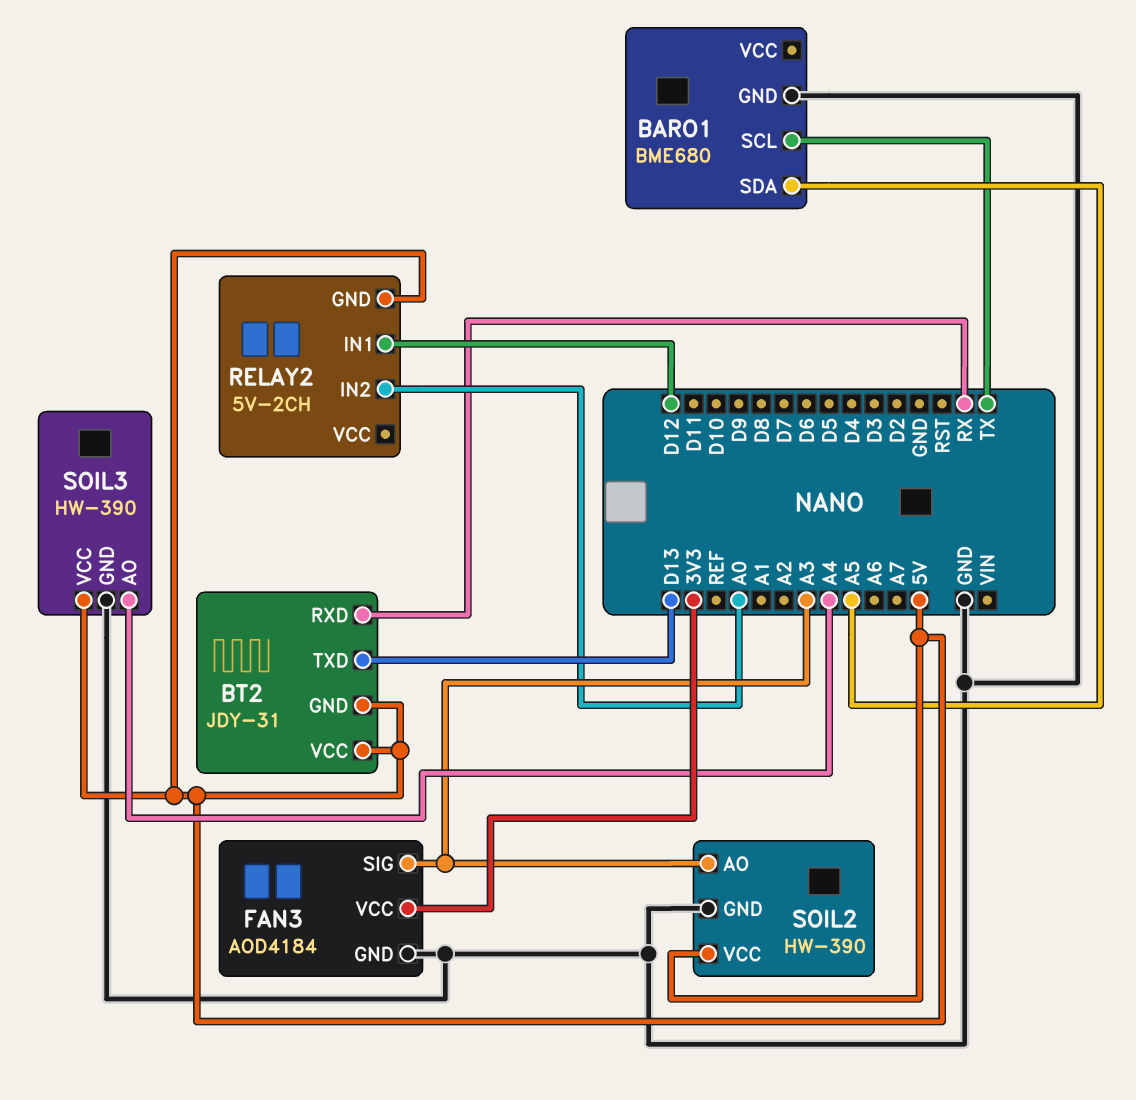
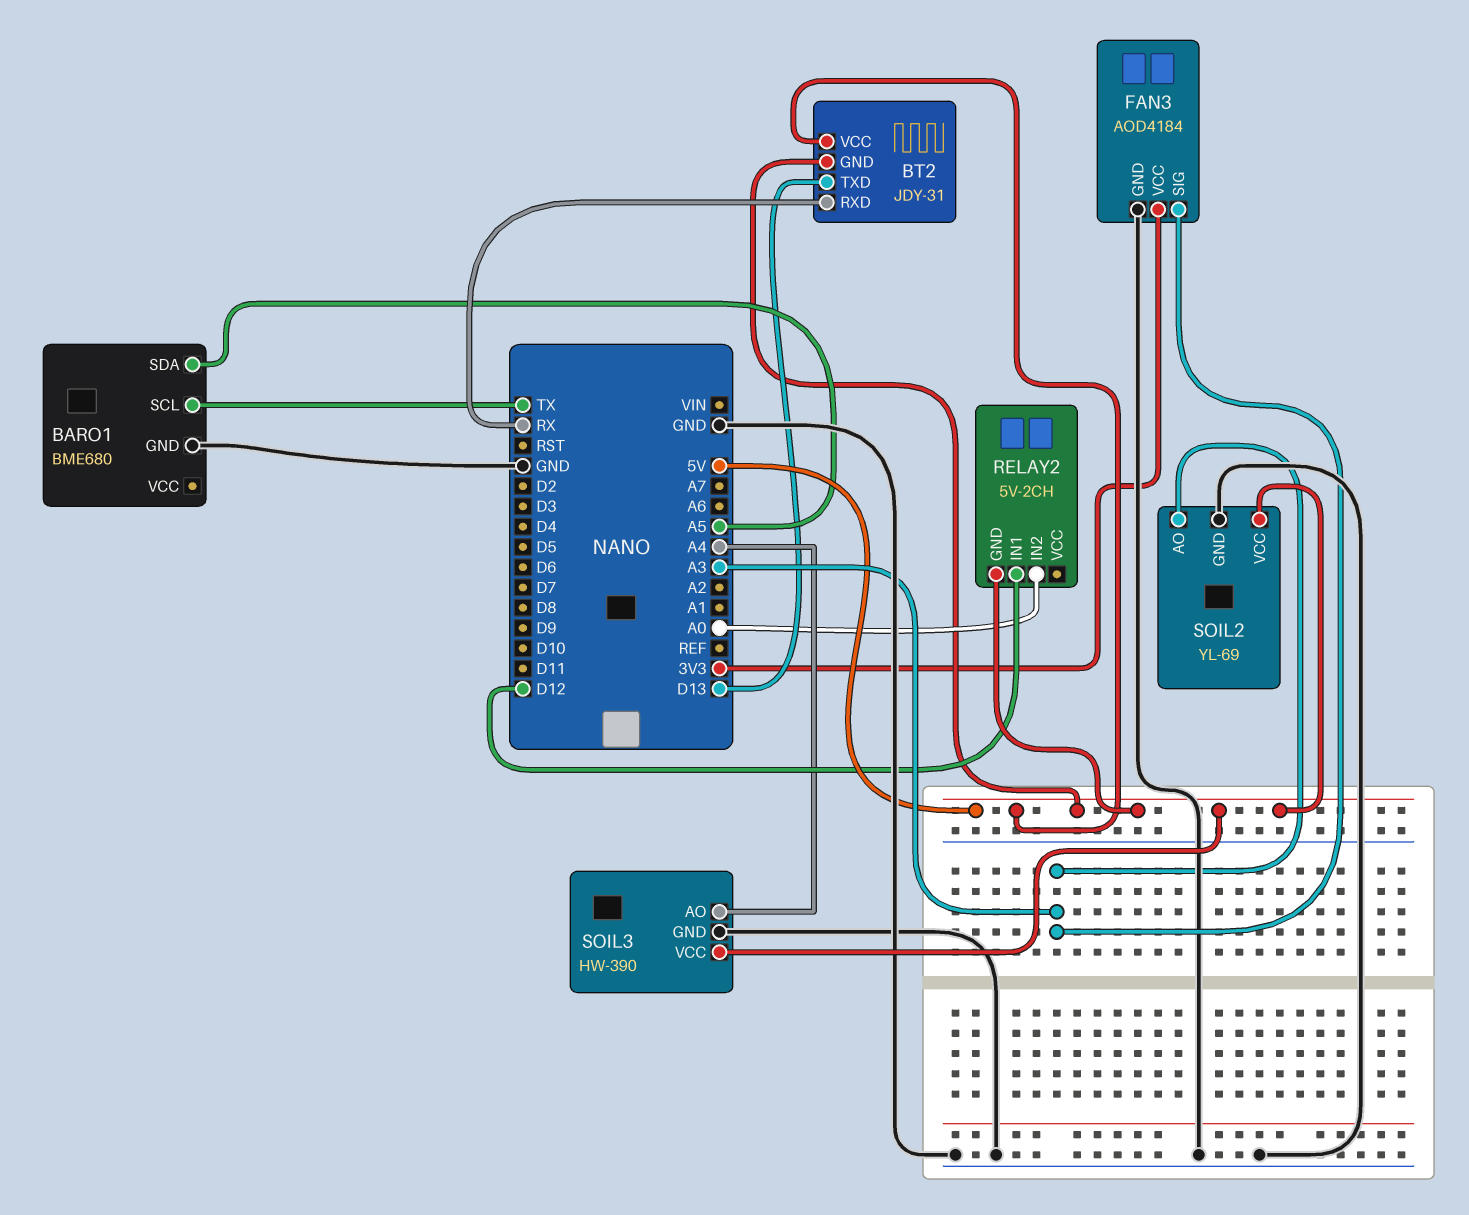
SOIL2: HW-390 -> YL-69

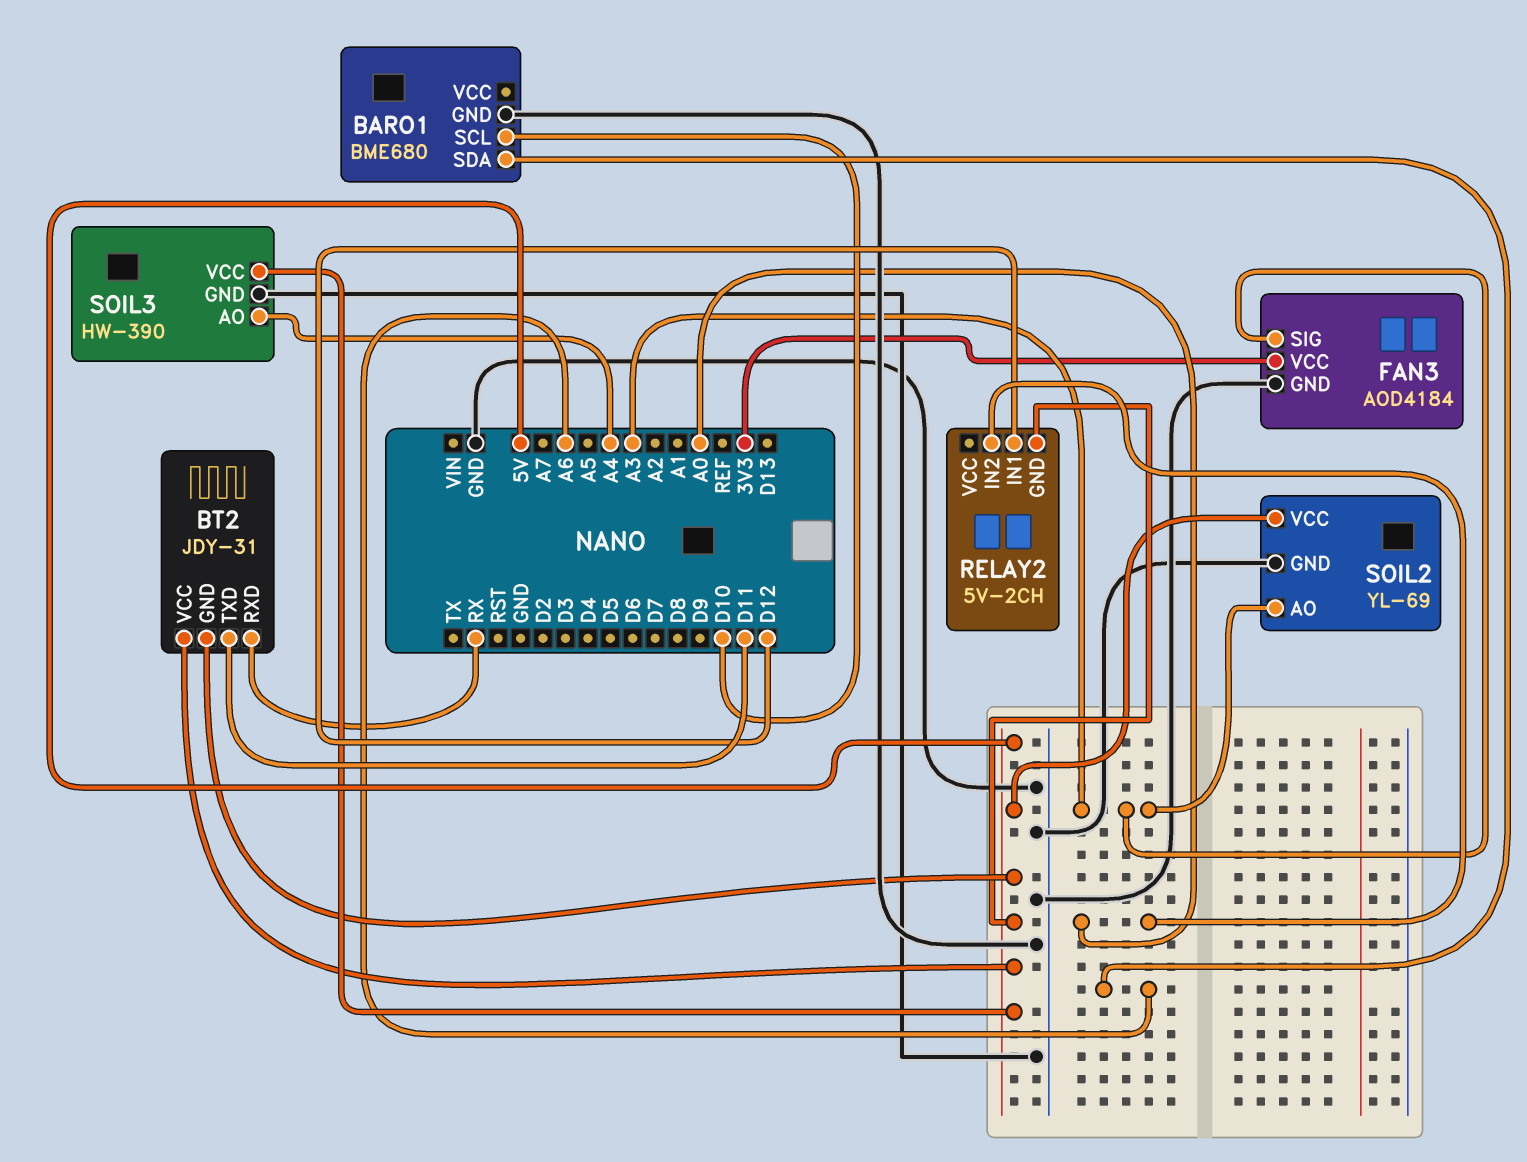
BARO1 pin SCL: TX -> D10
BARO1 pin SDA: A5 -> A6
BT2 pin TXD: D13 -> D11

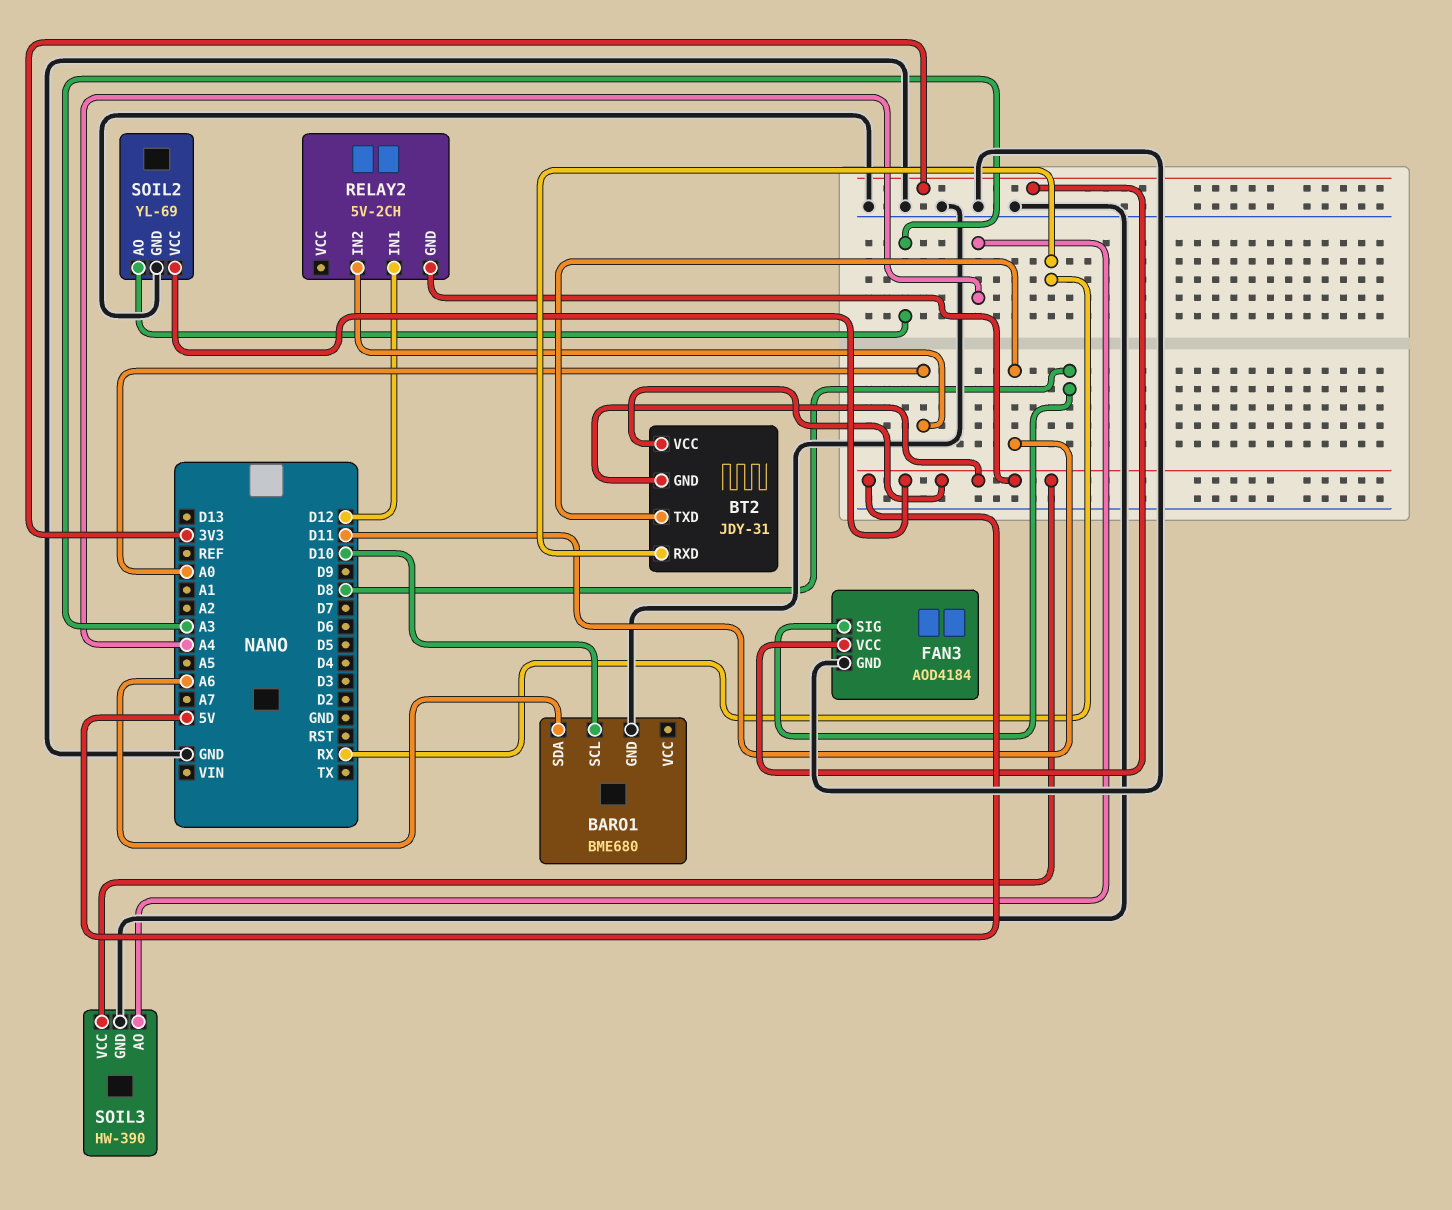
FAN3 pin SIG: A3 -> D8

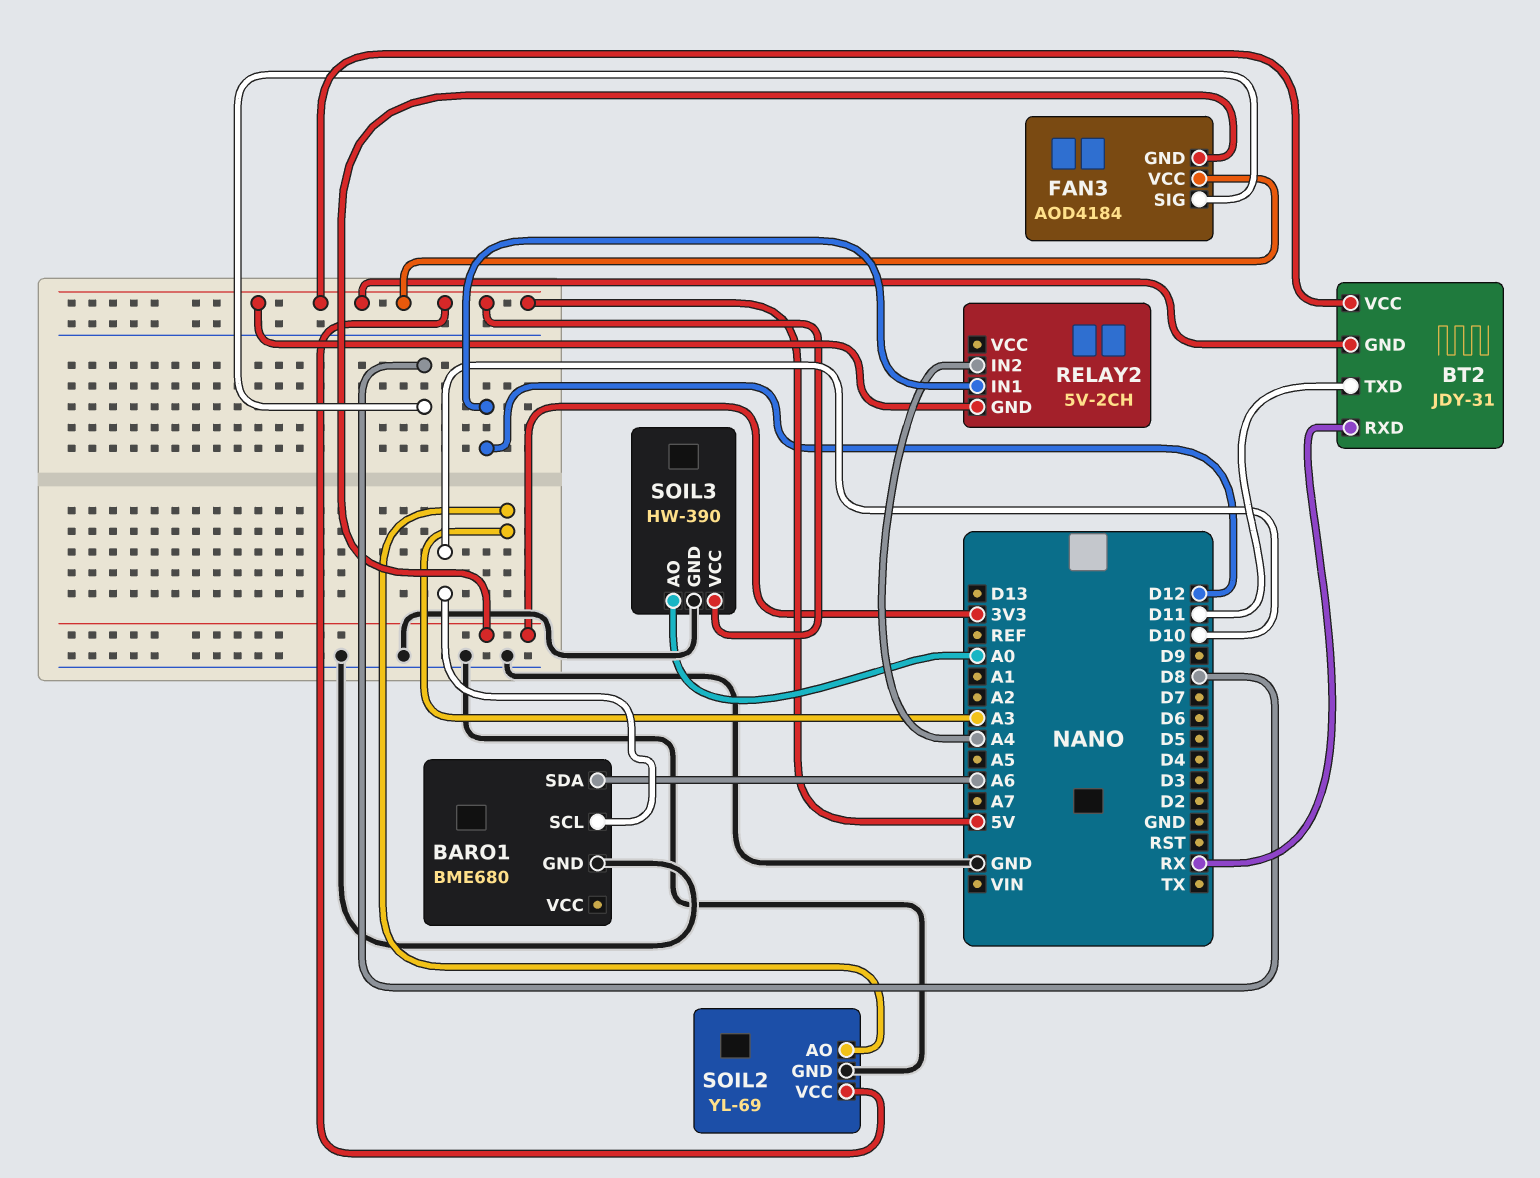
FAN3 pin GND: GND -> 3V3
FAN3 pin VCC: 3V3 -> 5V
RELAY2 pin IN2: A0 -> A4
SOIL3 pin AO: A4 -> A0

